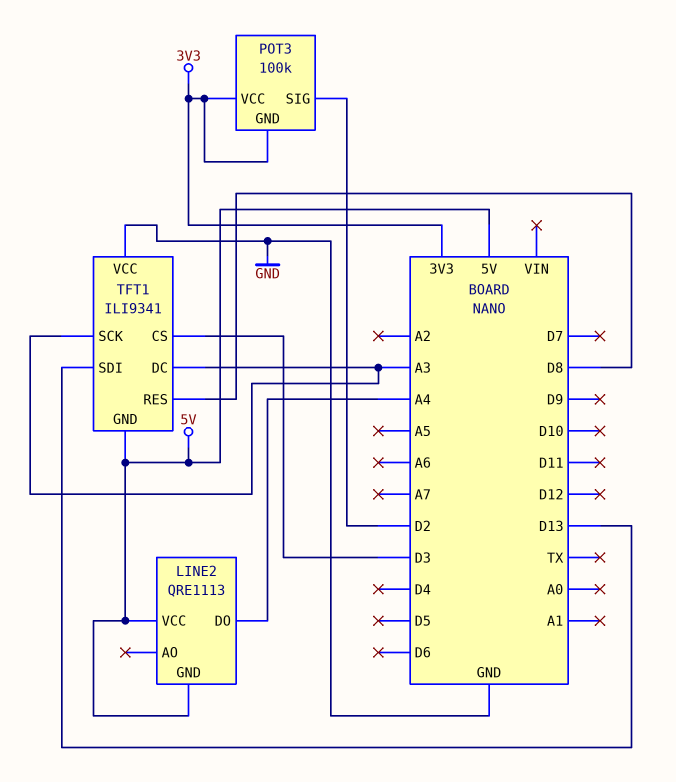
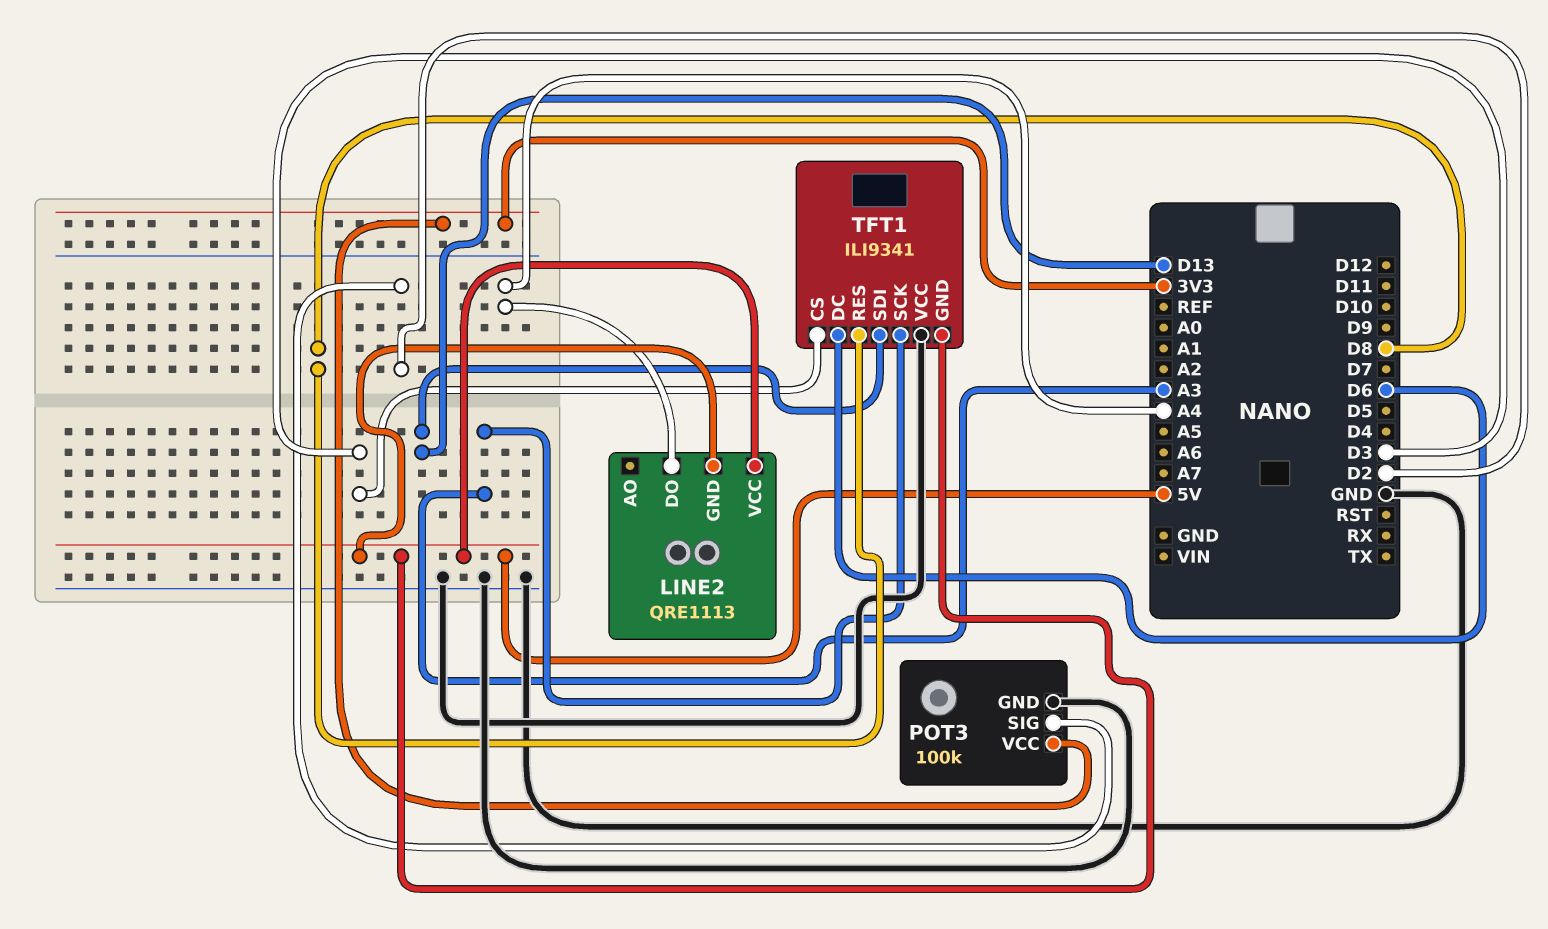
POT3 pin GND: 3V3 -> GND
TFT1 pin DC: A3 -> D6

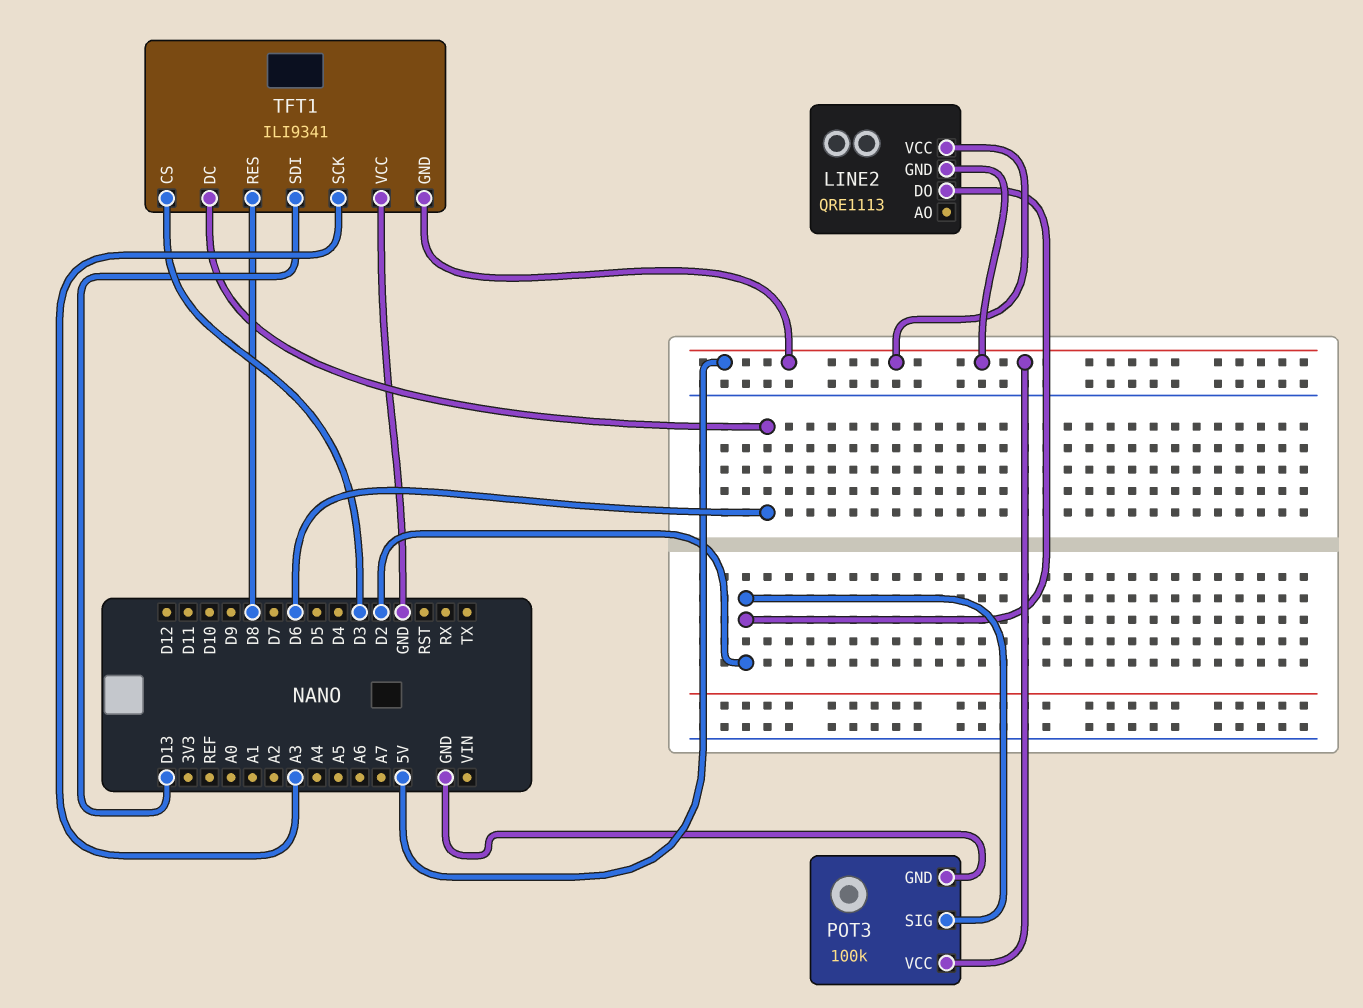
LINE2 pin DO: A4 -> D2
POT3 pin VCC: 3V3 -> 5V

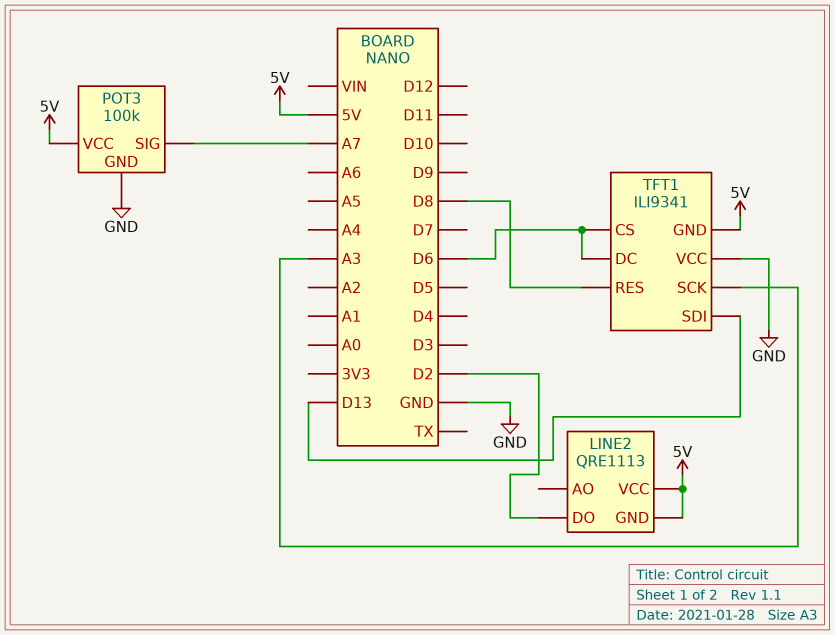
POT3 pin SIG: D2 -> A7
TFT1 pin CS: D3 -> D6

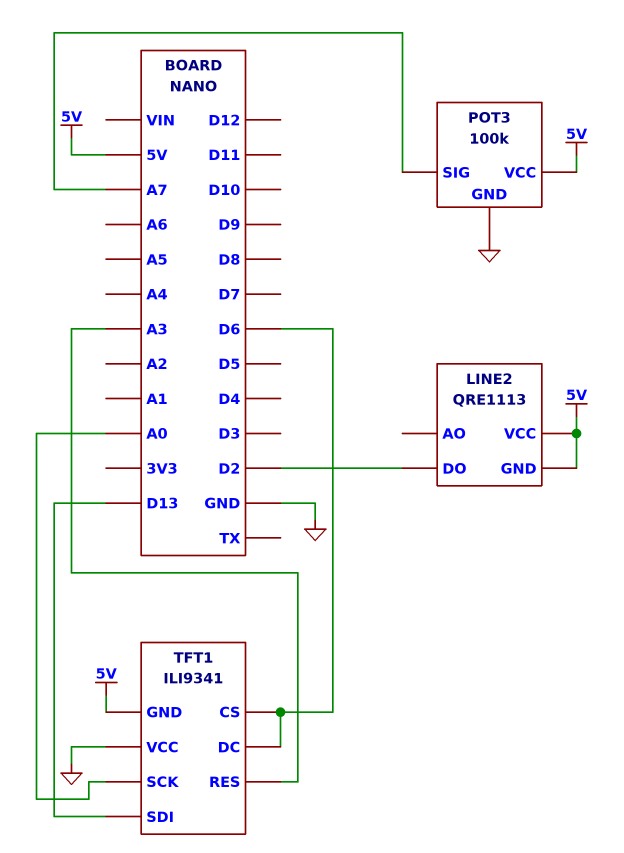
TFT1 pin RES: D8 -> A3
TFT1 pin SCK: A3 -> A0

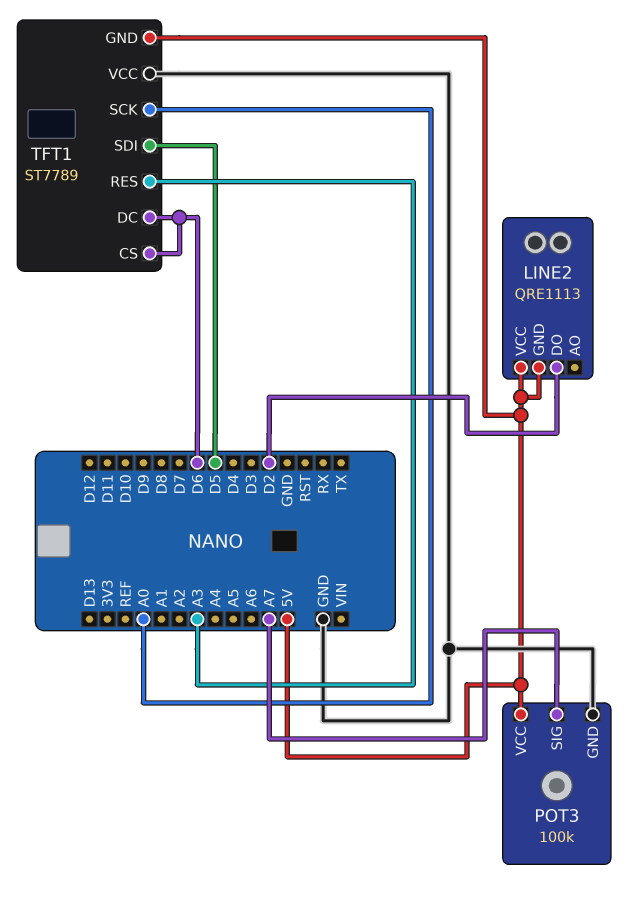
TFT1: ILI9341 -> ST7789
TFT1 pin SDI: D13 -> D5

